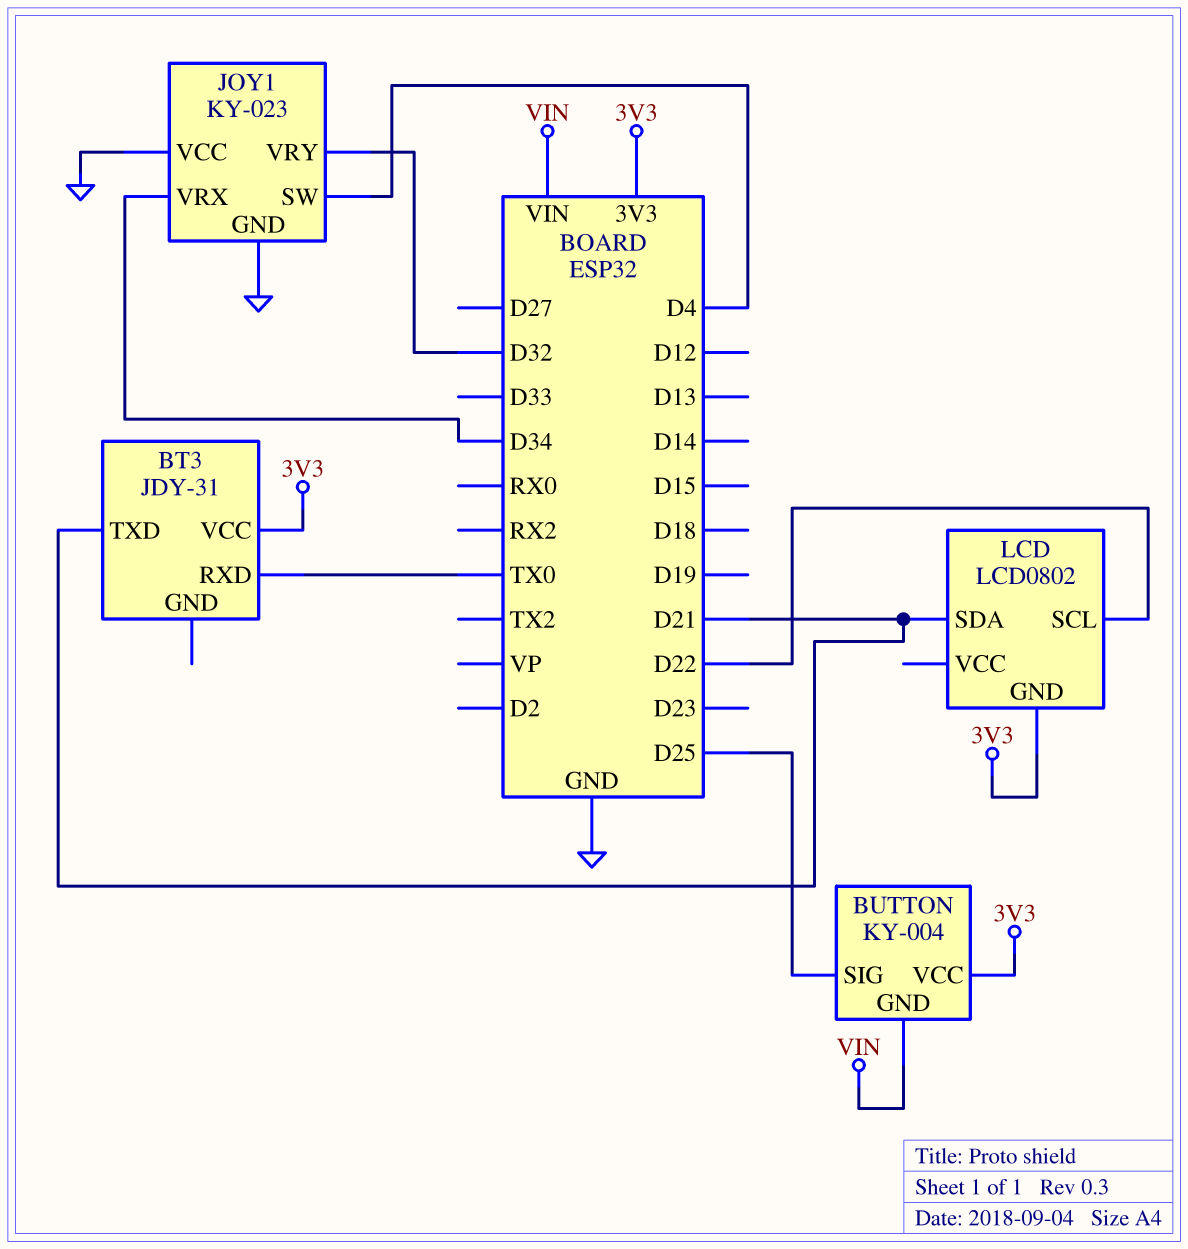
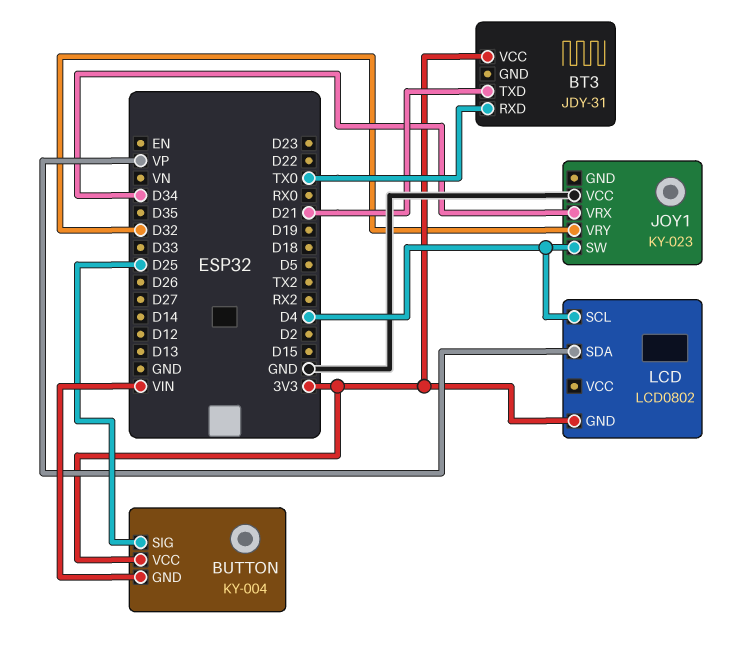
JOY1 pin GND: GND -> none
LCD pin SCL: D22 -> D4
LCD pin SDA: D21 -> VP

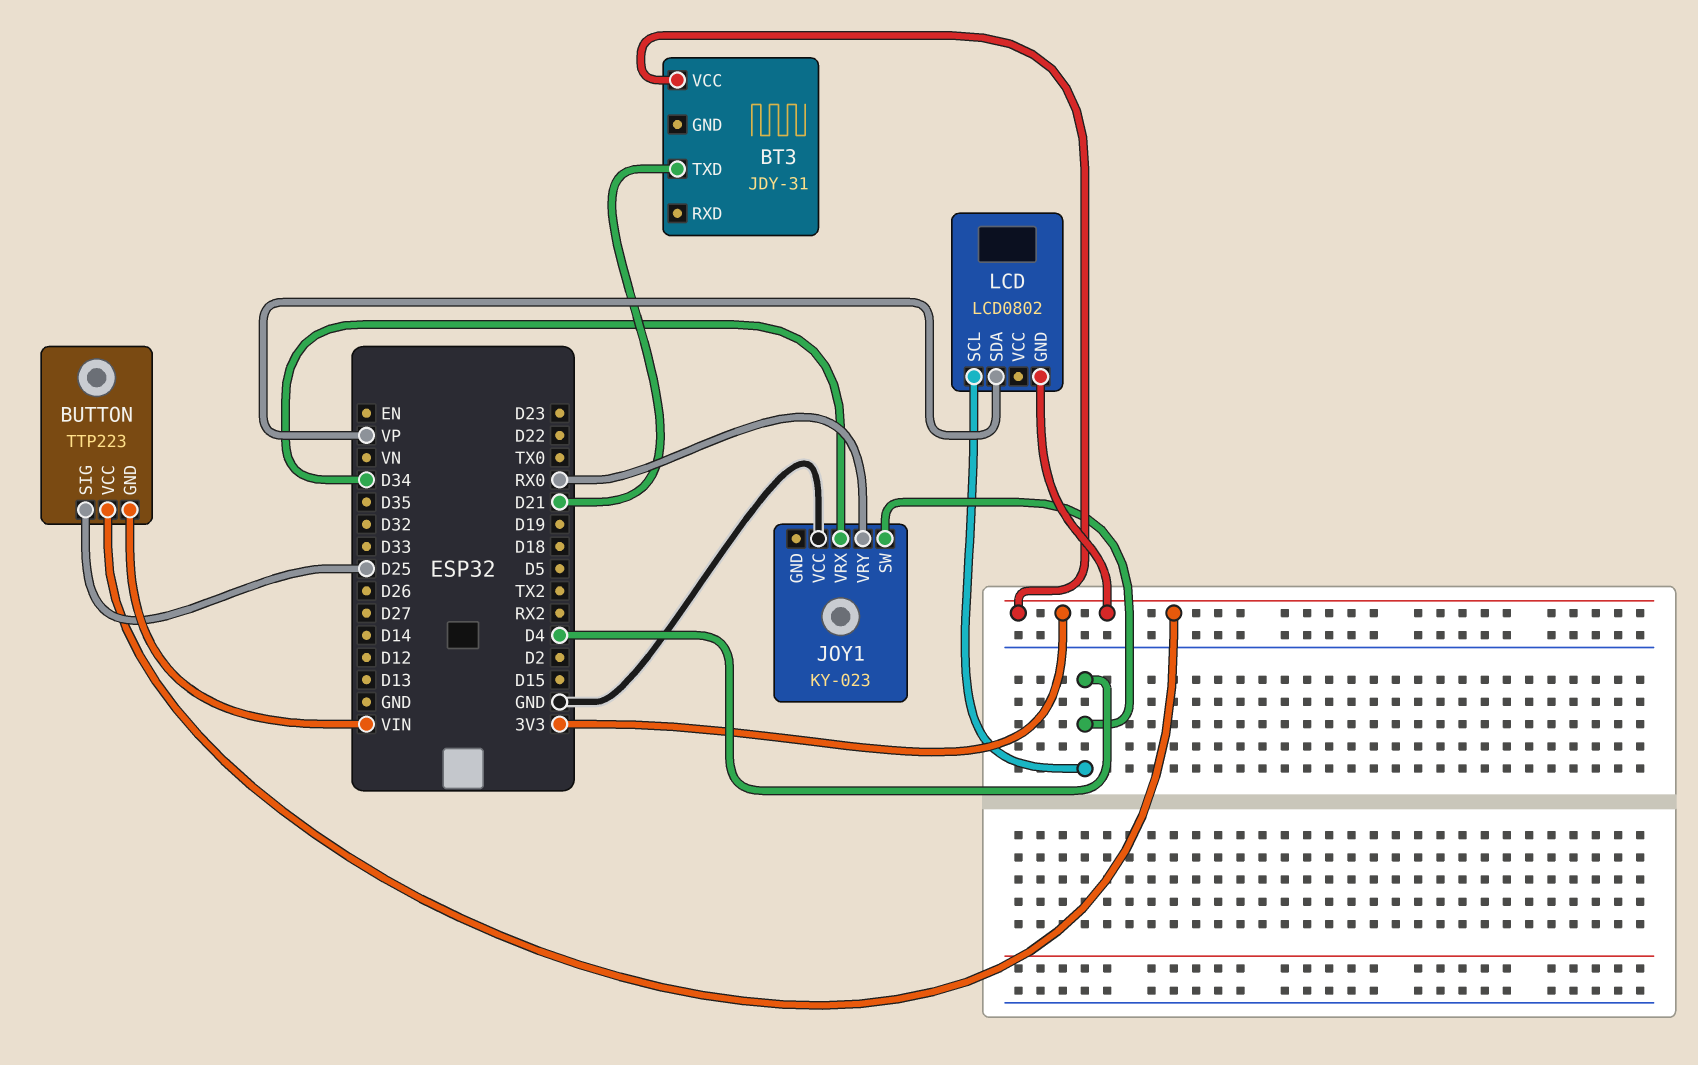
BT3 pin RXD: TX0 -> none
BUTTON: KY-004 -> TTP223
JOY1 pin VRY: D32 -> RX0

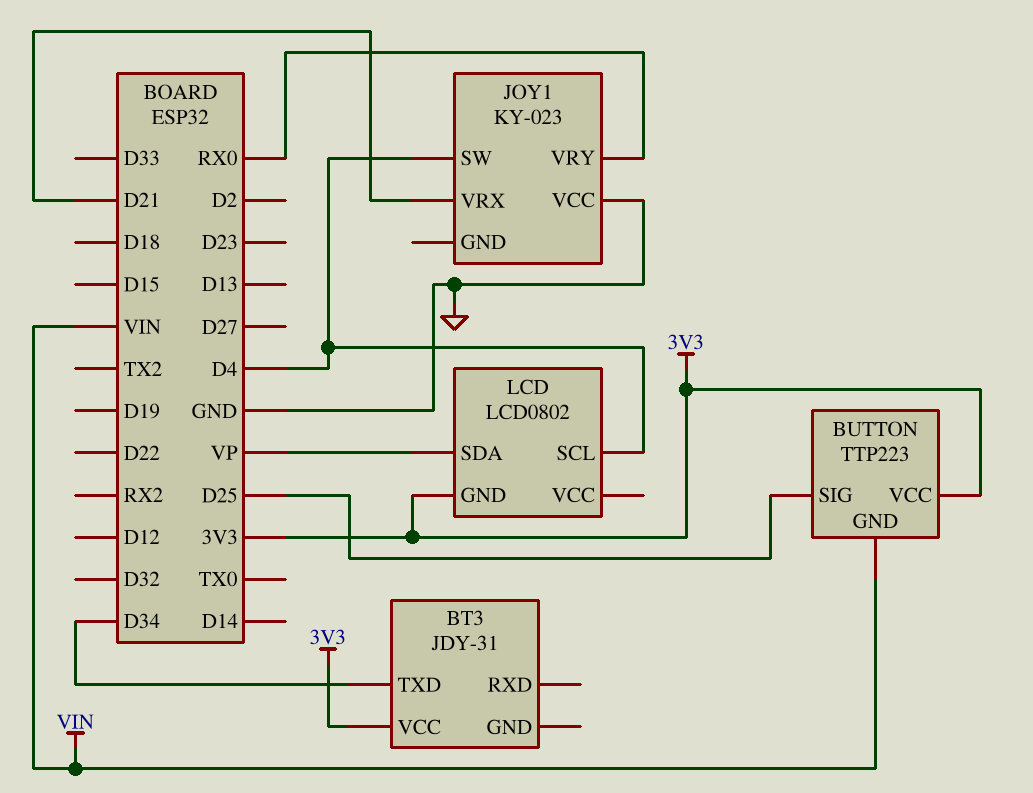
BT3 pin TXD: D21 -> D34
JOY1 pin VRX: D34 -> D21

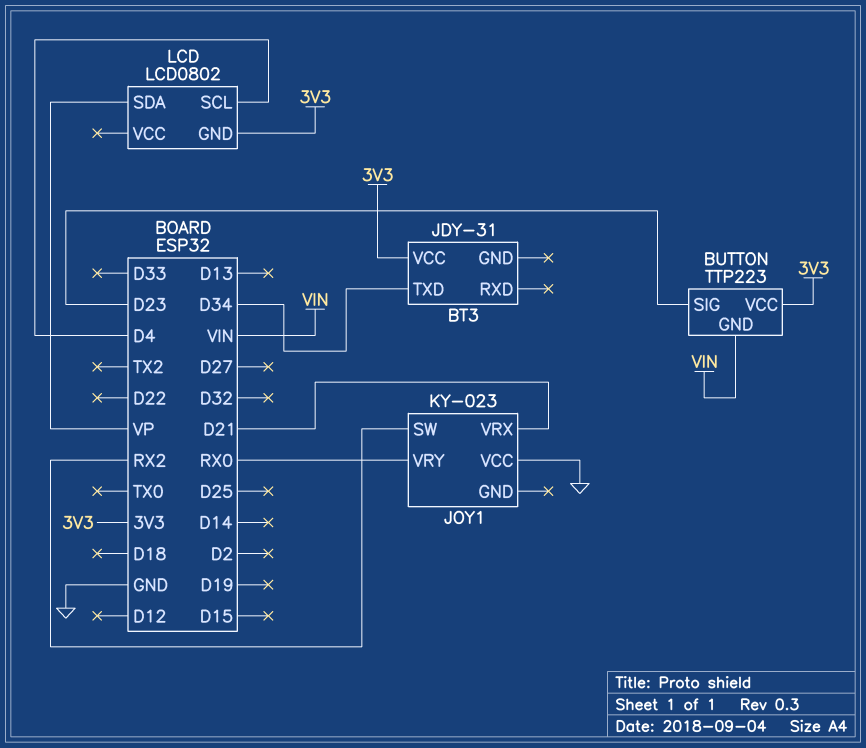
BUTTON pin SIG: D25 -> D23
JOY1 pin SW: D4 -> RX2

